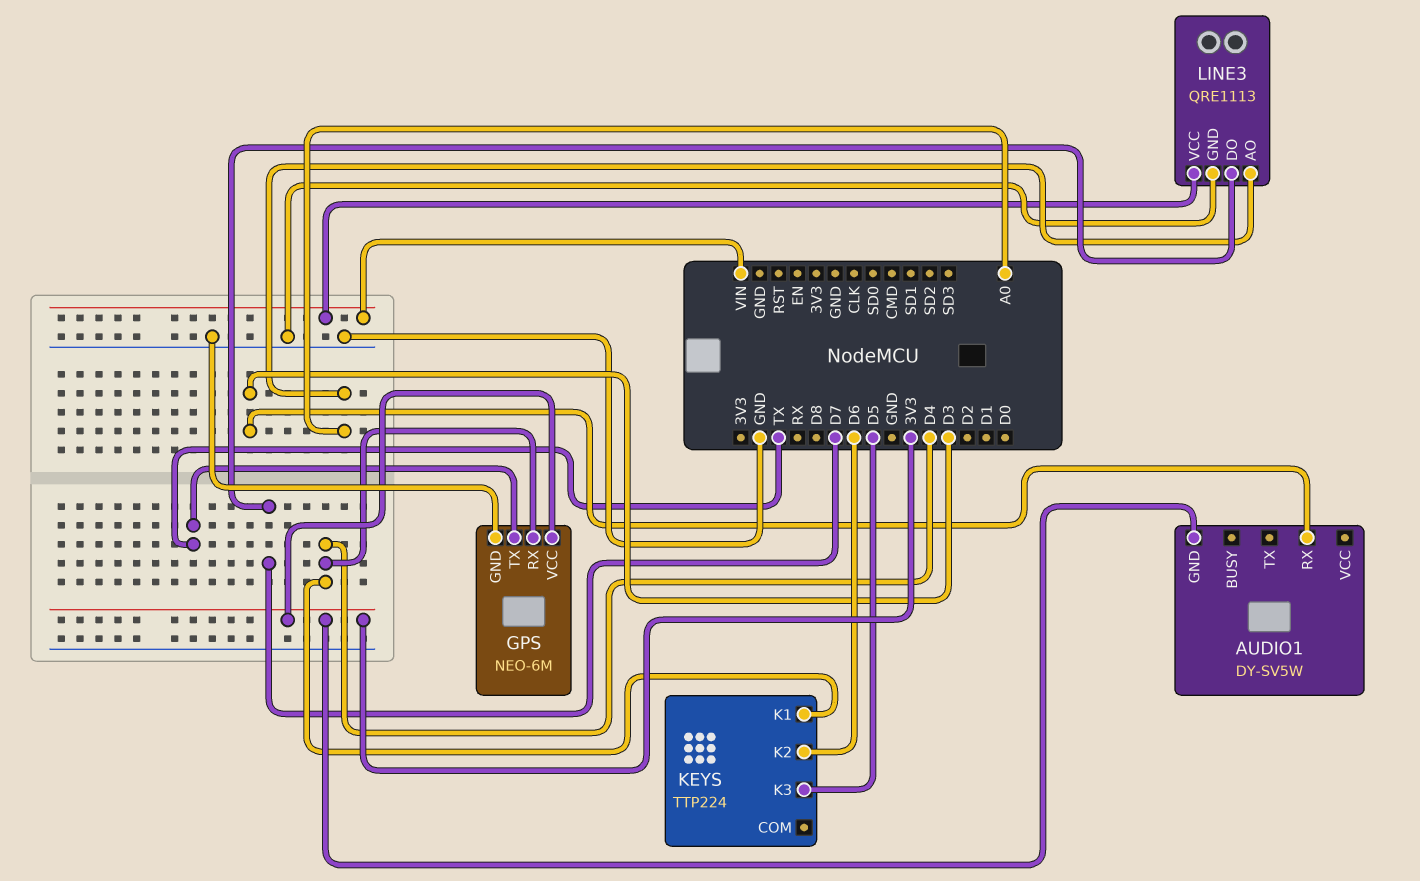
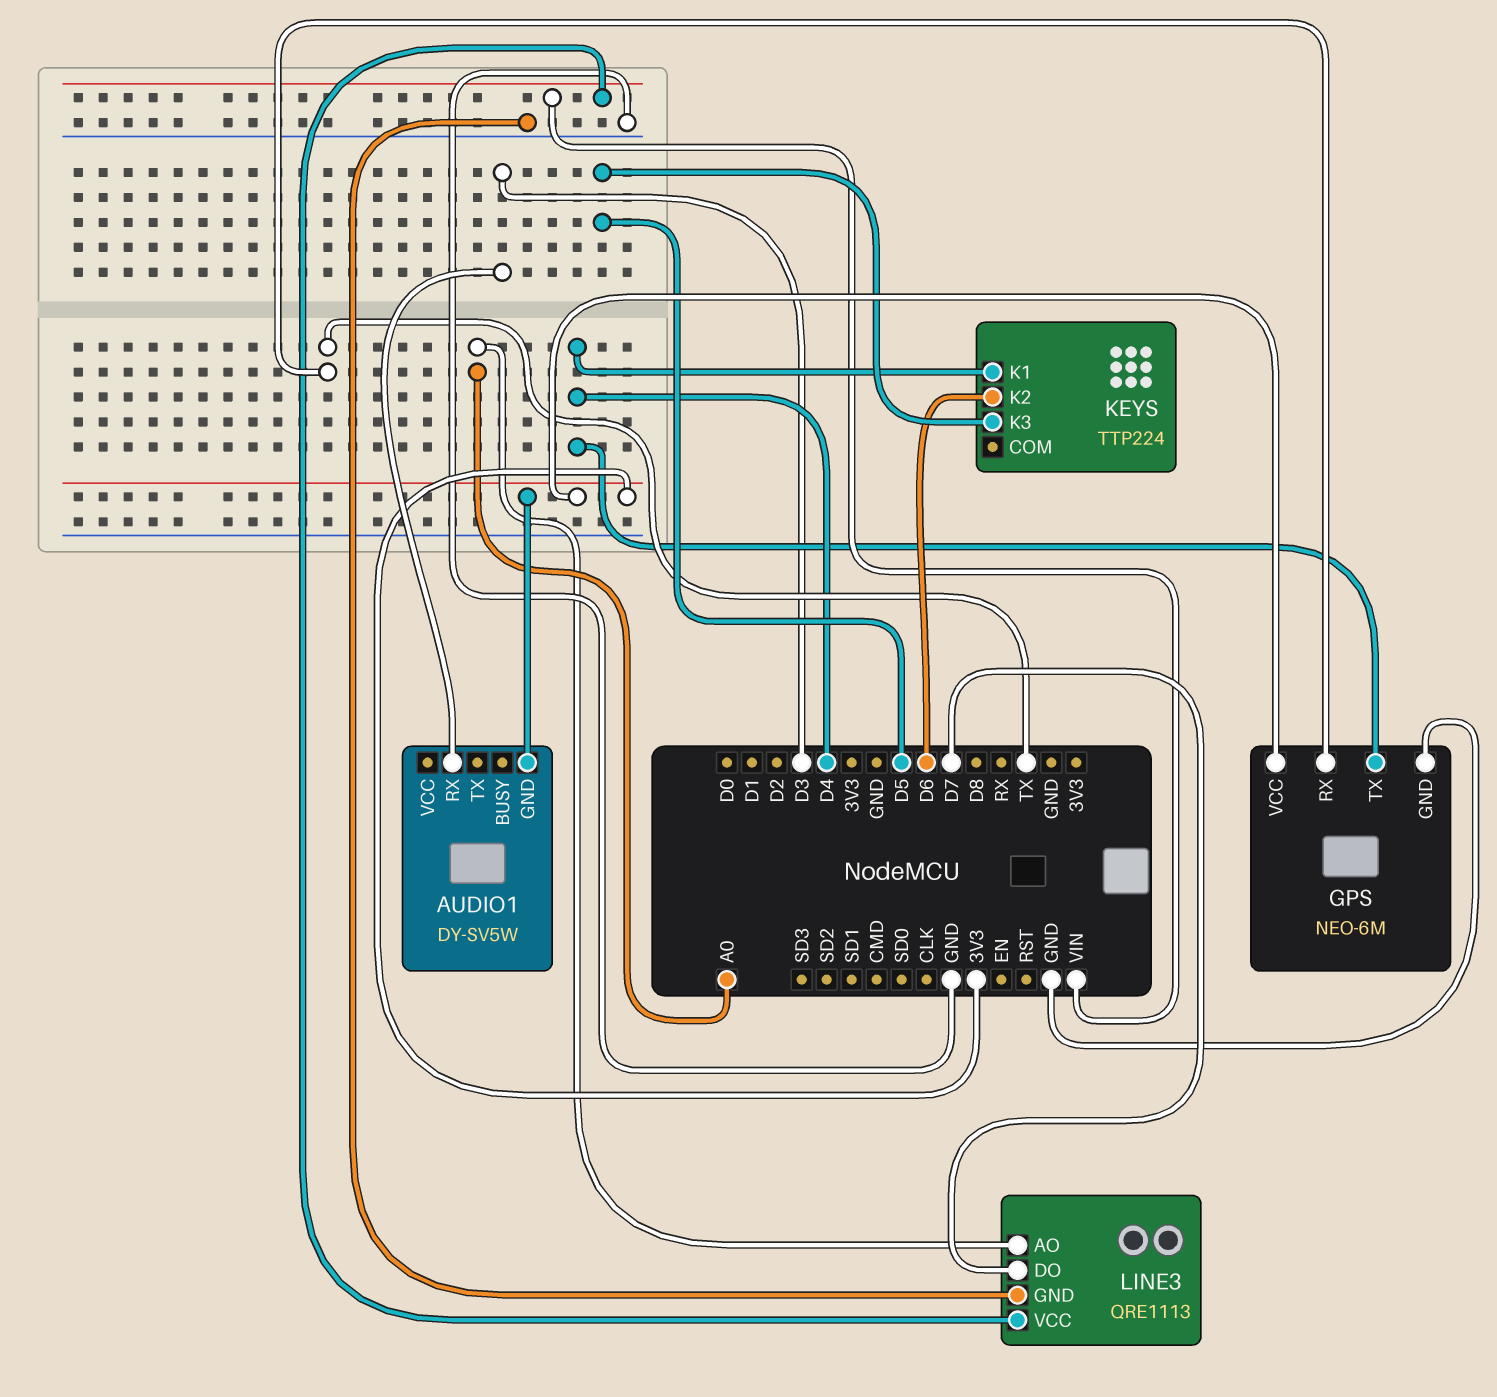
GPS pin RX: D4 -> TX
GPS pin TX: TX -> D4

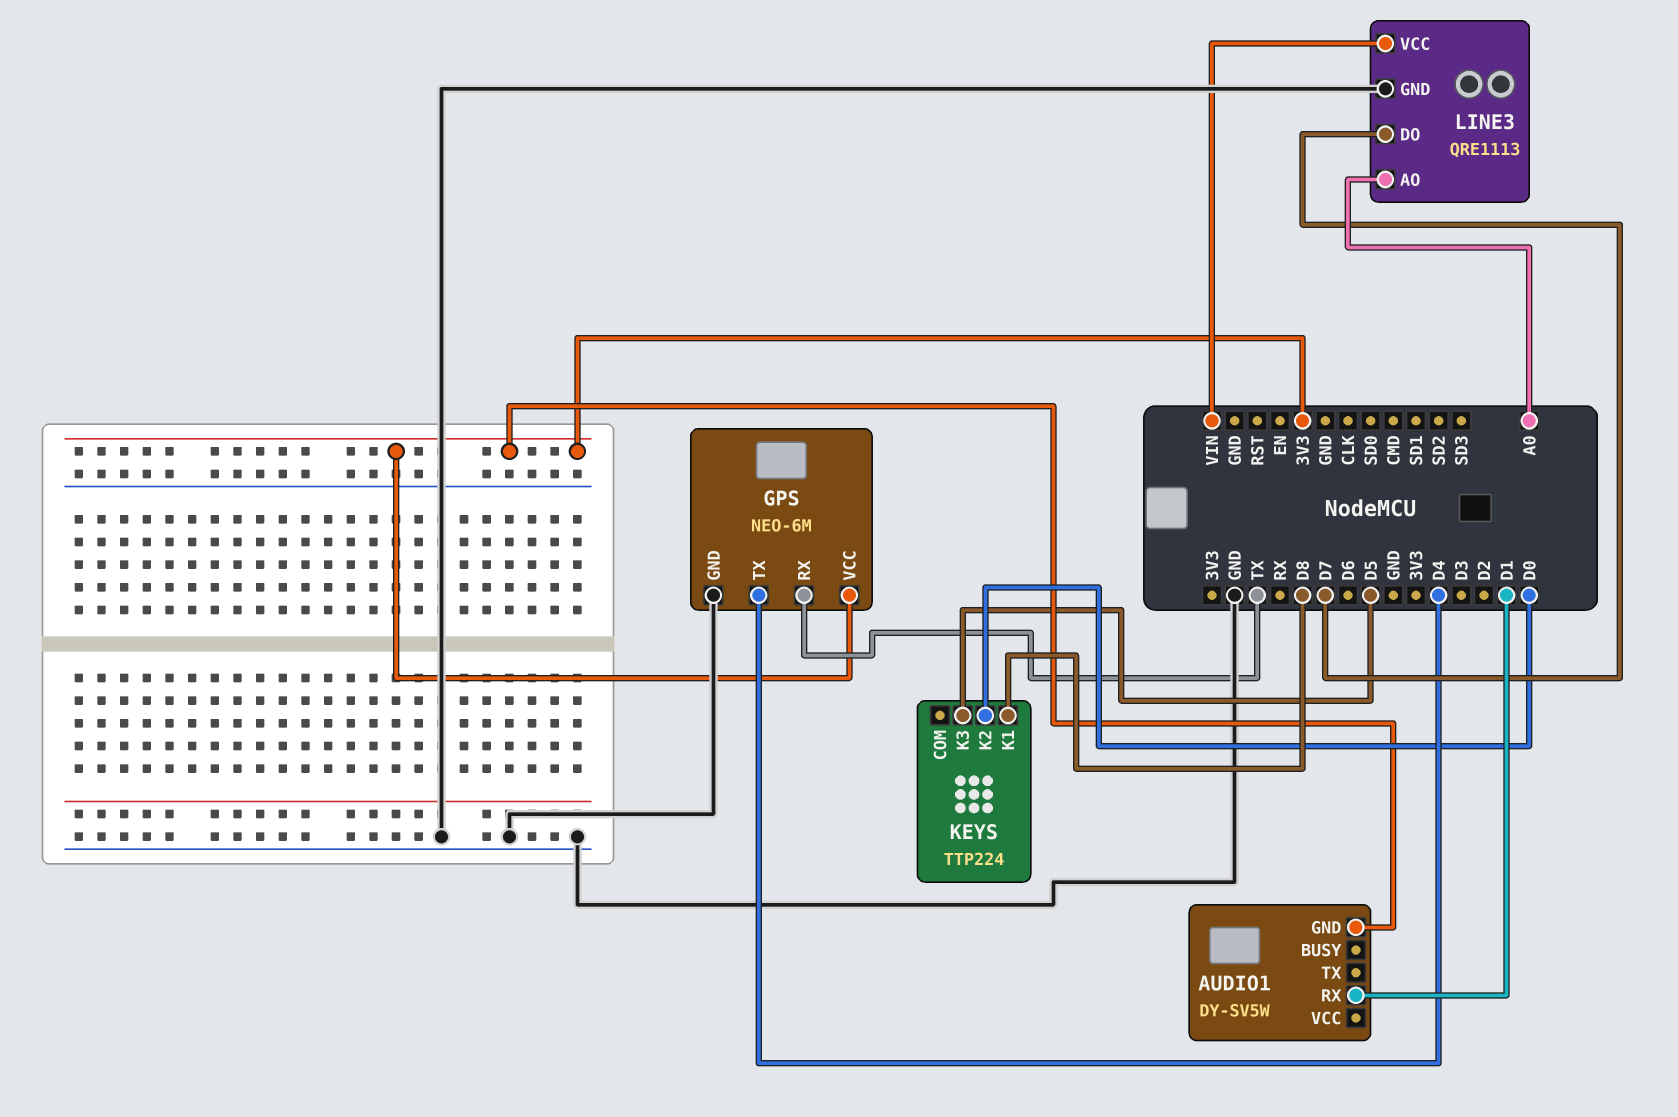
AUDIO1 pin RX: D3 -> D1
KEYS pin K1: D4 -> D8
KEYS pin K2: D6 -> D0

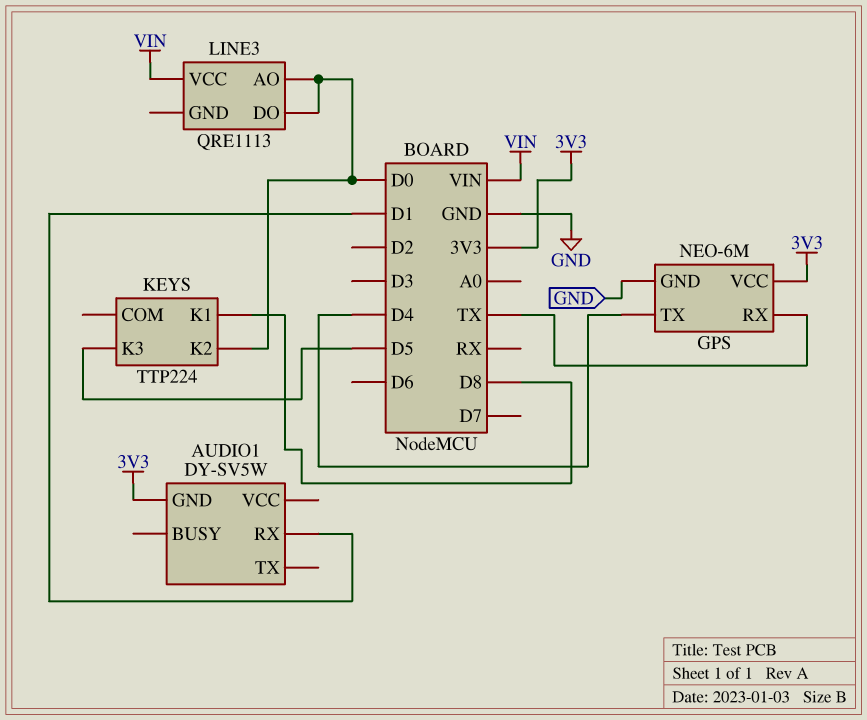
LINE3 pin AO: A0 -> D0
LINE3 pin DO: D7 -> D0
LINE3 pin GND: GND -> none

